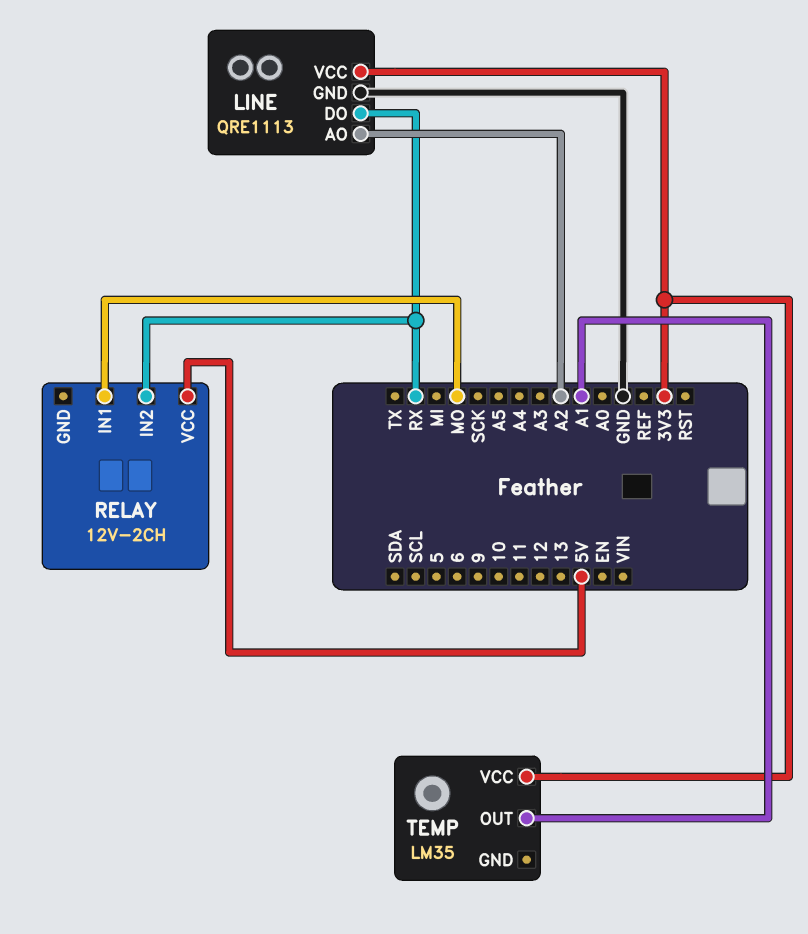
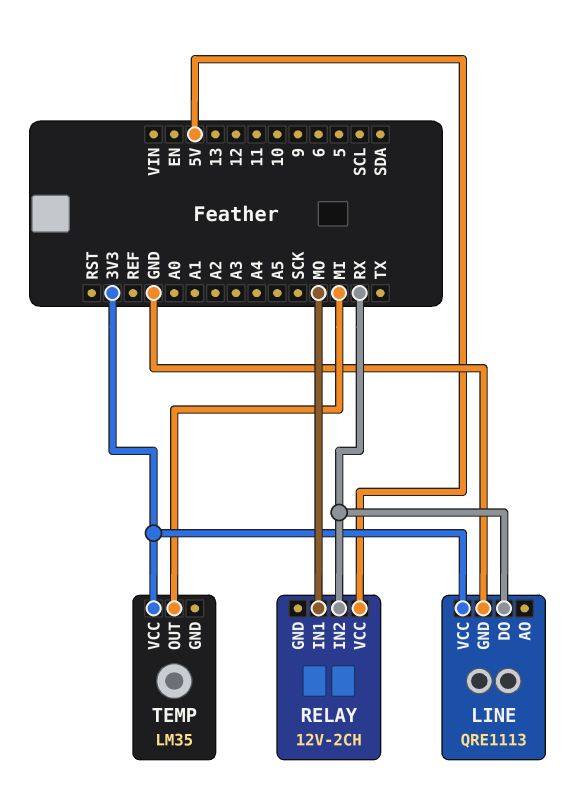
LINE pin AO: A2 -> none
TEMP pin OUT: A1 -> MI

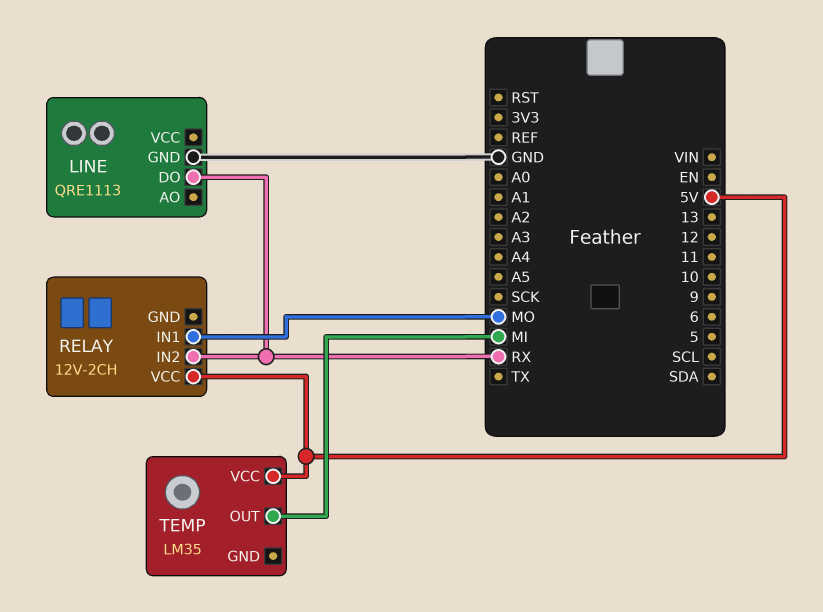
LINE pin VCC: 3V3 -> none
TEMP pin VCC: 3V3 -> 5V

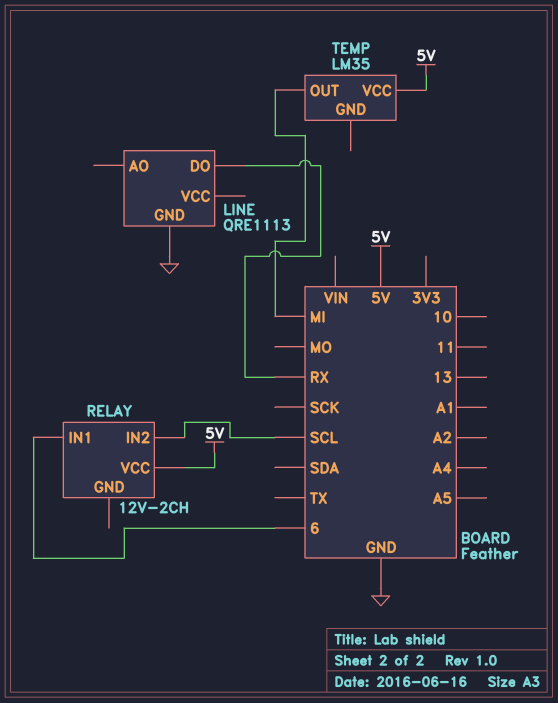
RELAY pin IN1: MO -> 6
RELAY pin IN2: RX -> SCL

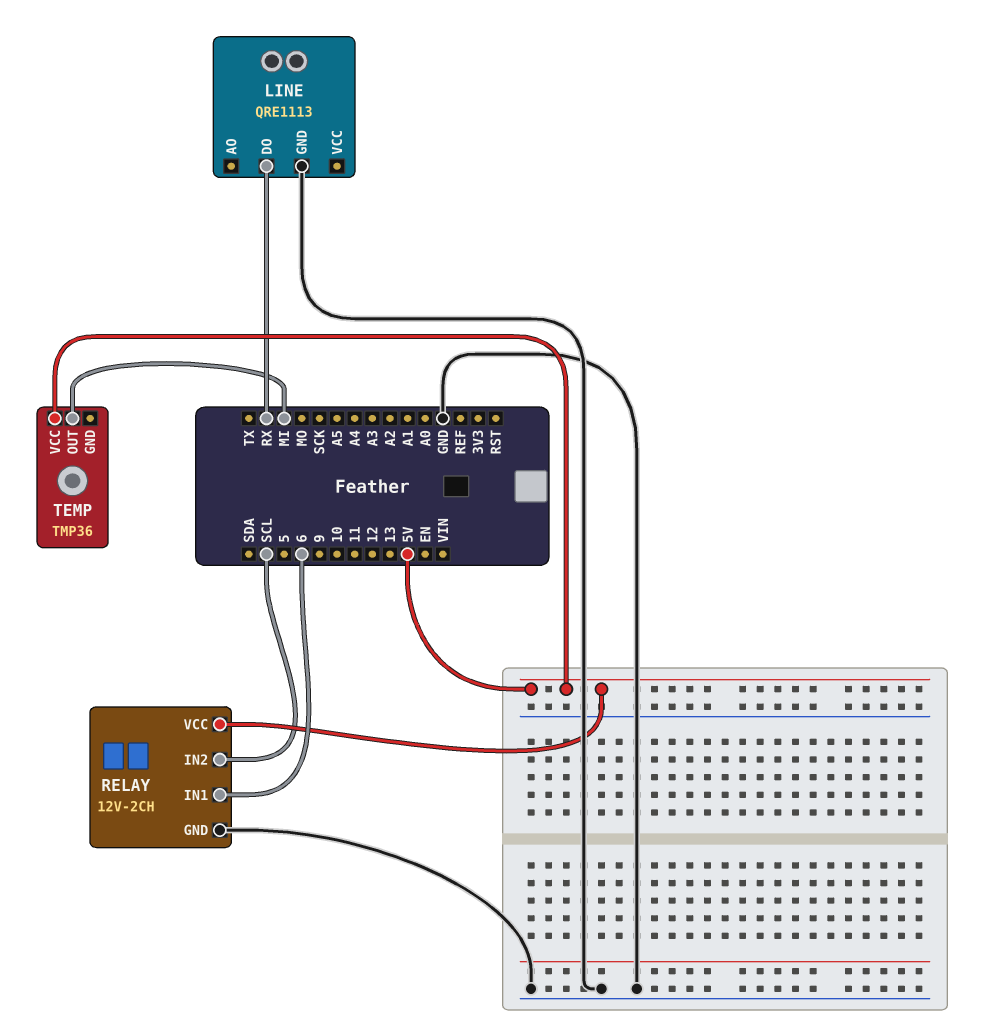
RELAY pin GND: none -> GND
TEMP: LM35 -> TMP36

